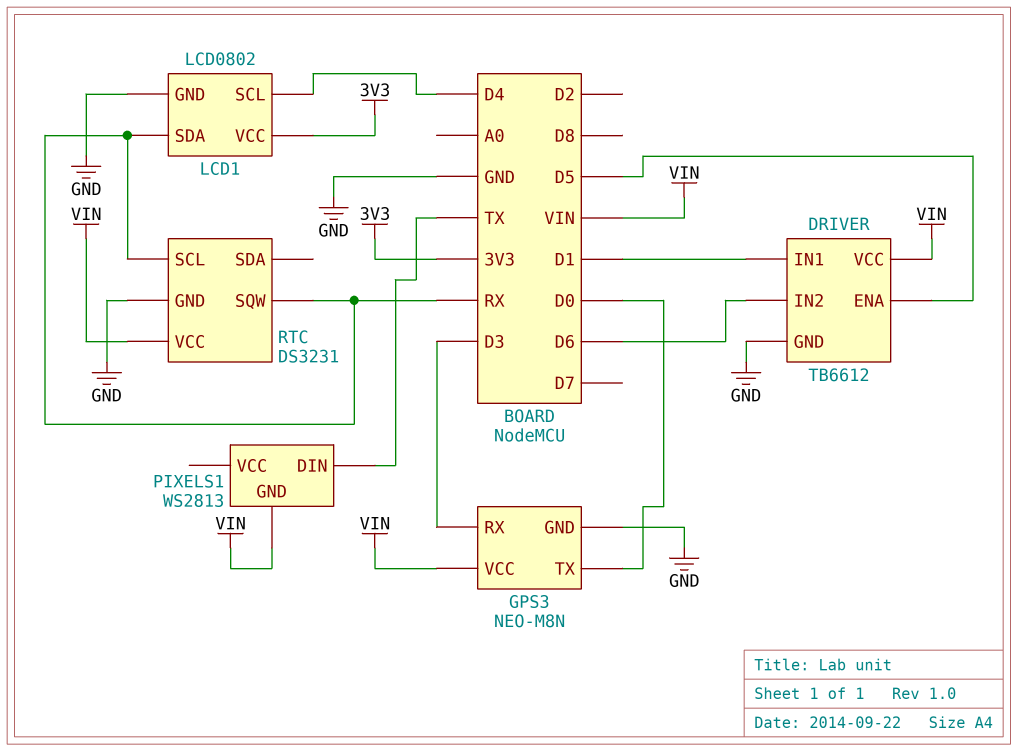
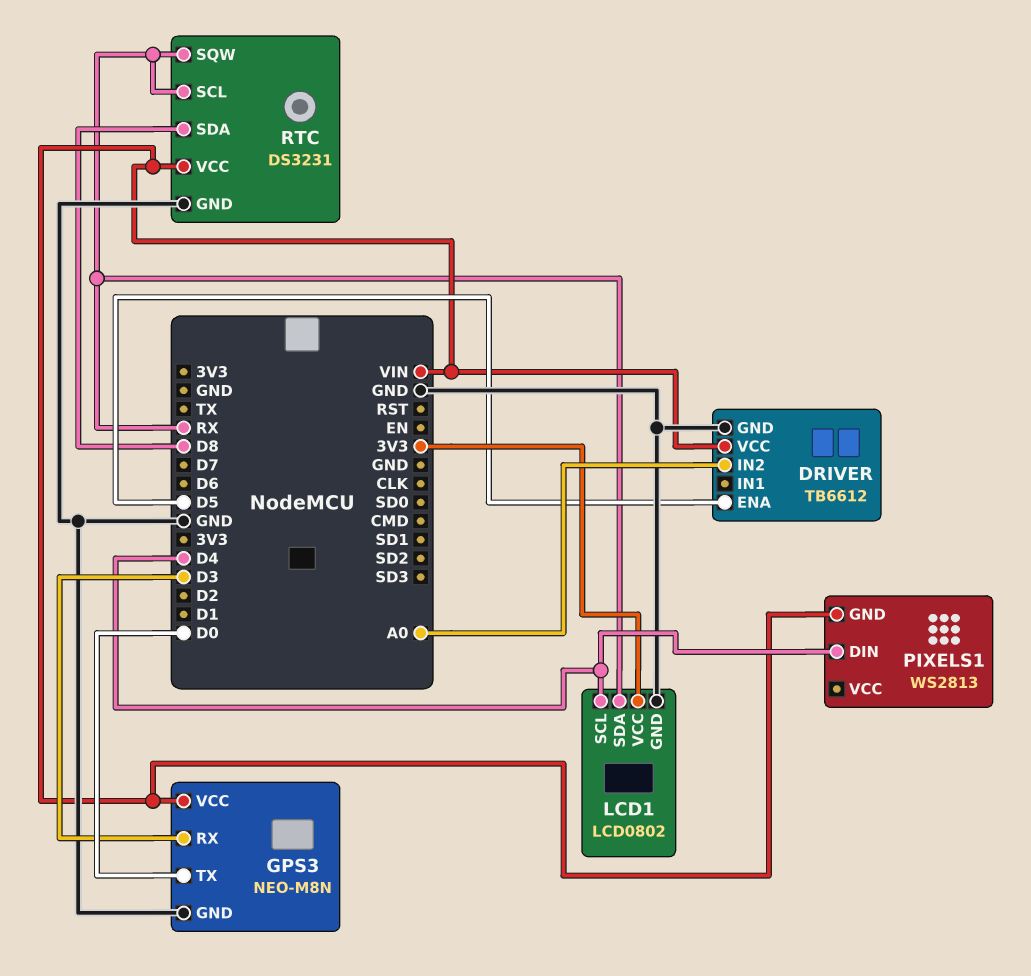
DRIVER pin IN1: D1 -> none
DRIVER pin IN2: D6 -> A0
PIXELS1 pin DIN: TX -> D4
RTC pin SDA: none -> D8

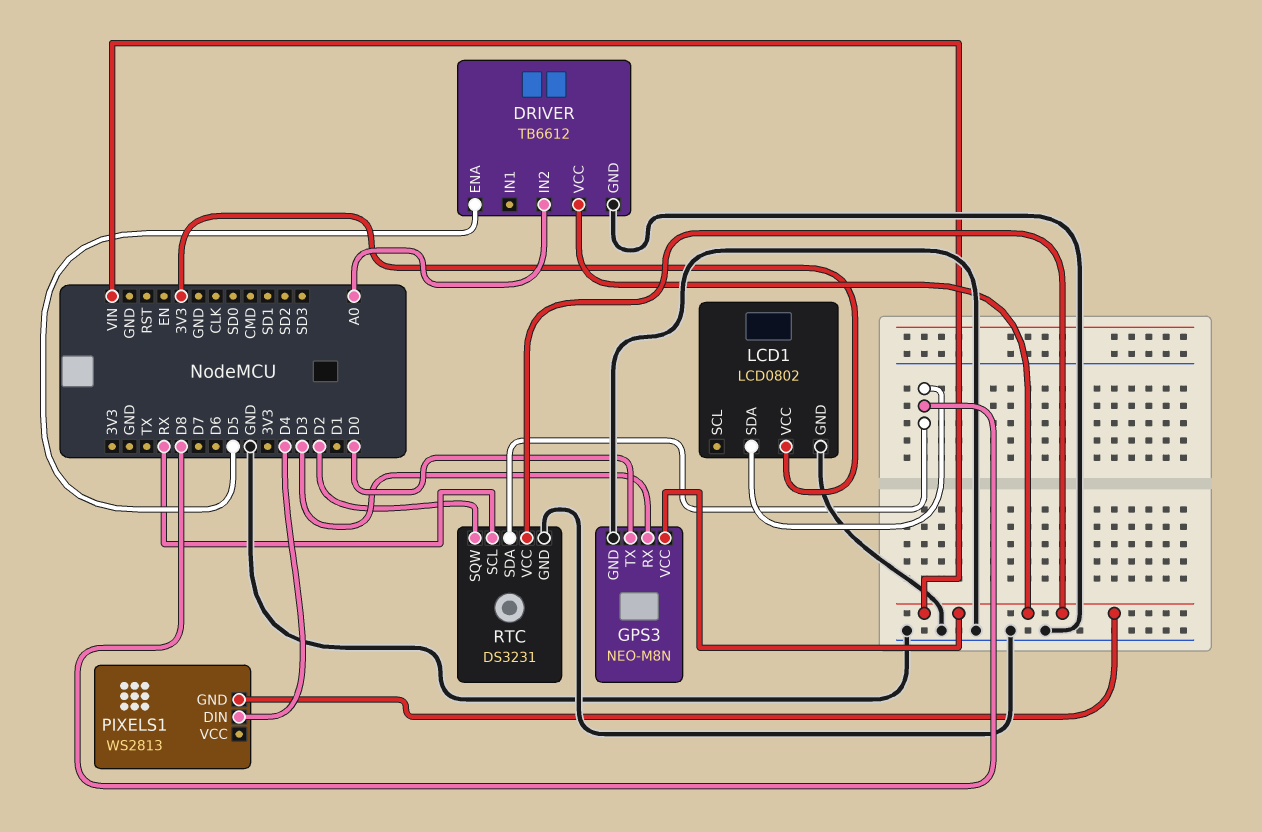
LCD1 pin SCL: D4 -> none
LCD1 pin SDA: RX -> D8
RTC pin SQW: RX -> D2

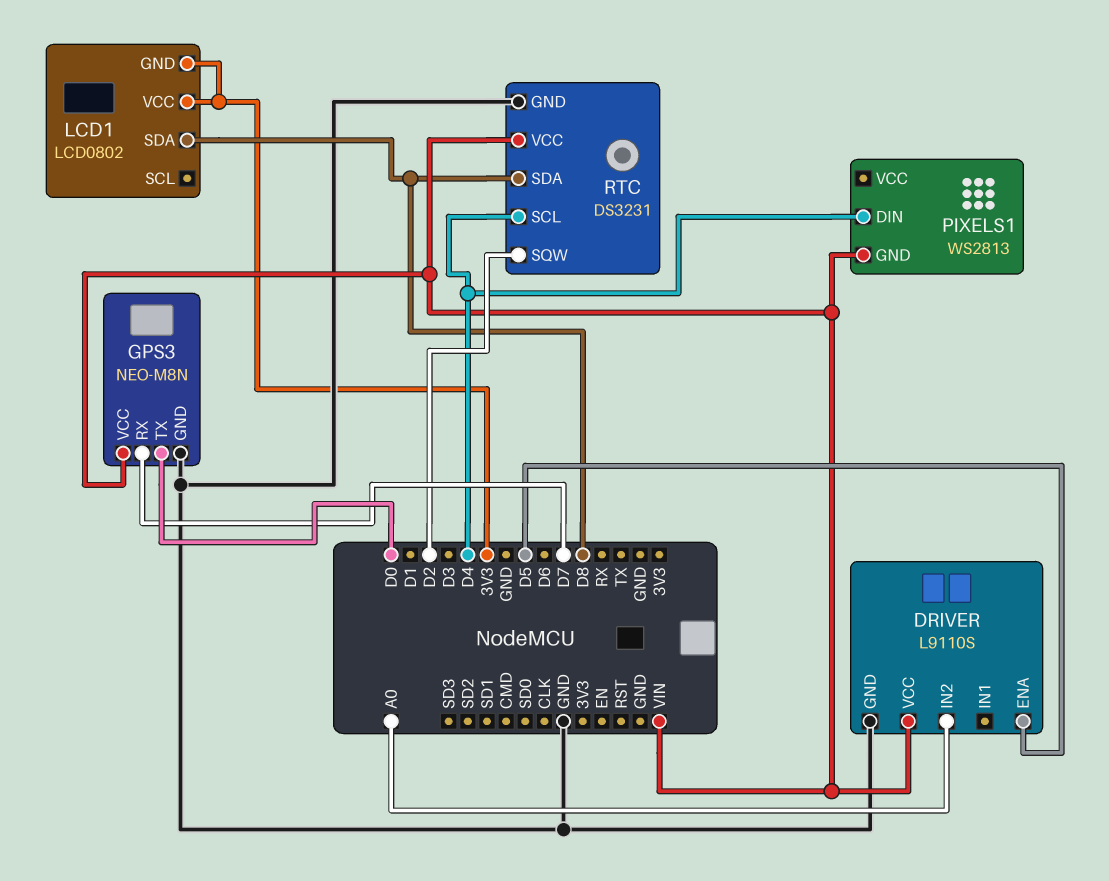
DRIVER: TB6612 -> L9110S
GPS3 pin RX: D3 -> D7
LCD1 pin GND: GND -> 3V3
RTC pin SCL: RX -> D4

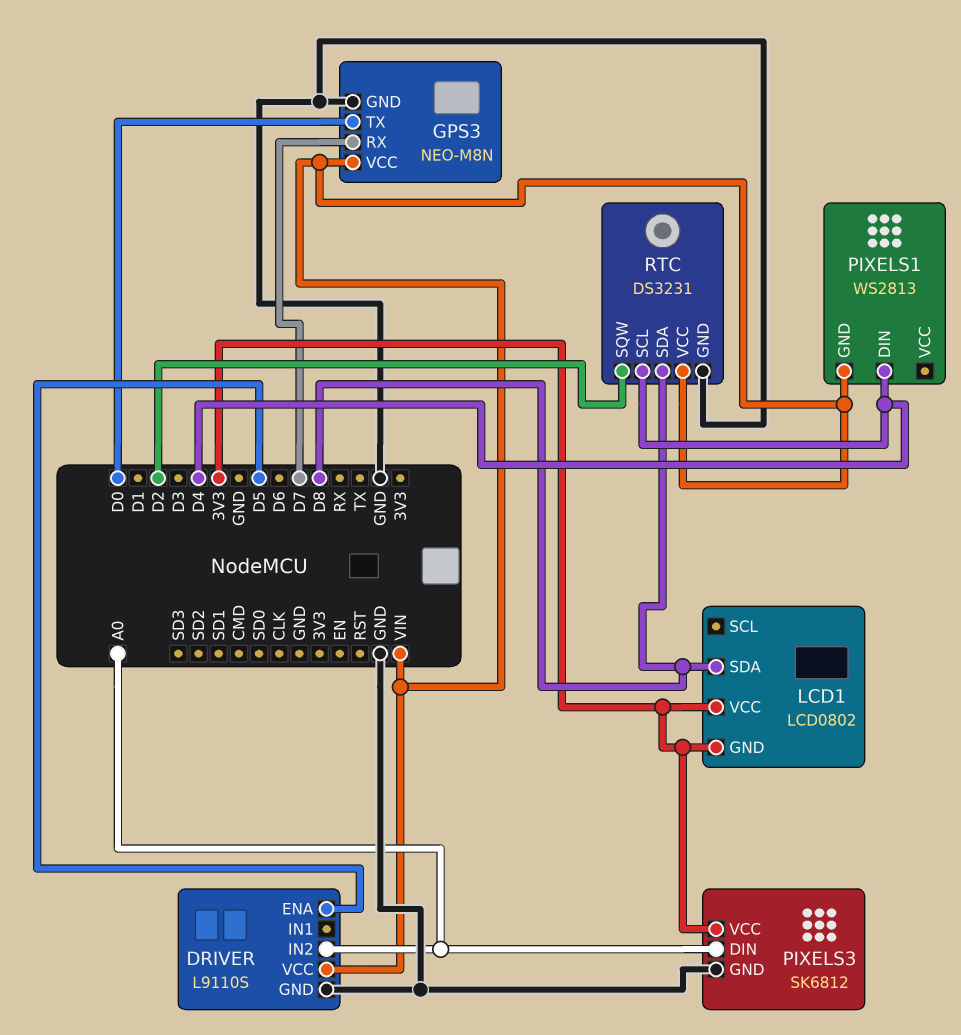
PIXELS3: none -> SK6812
PIXELS3 pin DIN: none -> A0
PIXELS3 pin GND: none -> GND
PIXELS3 pin VCC: none -> 3V3

